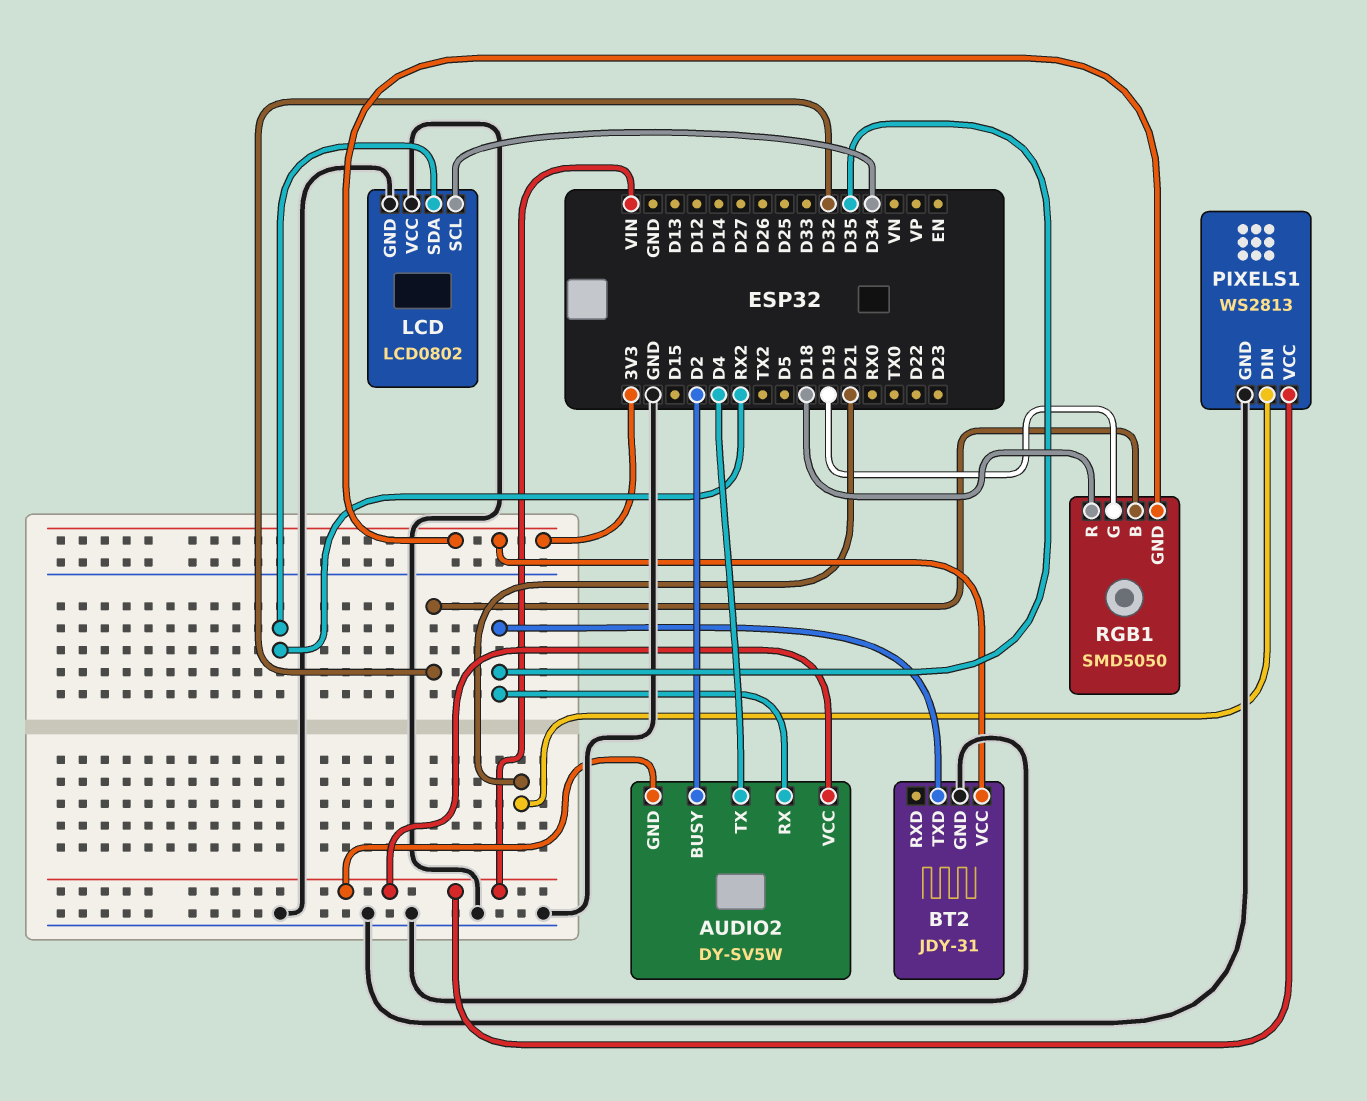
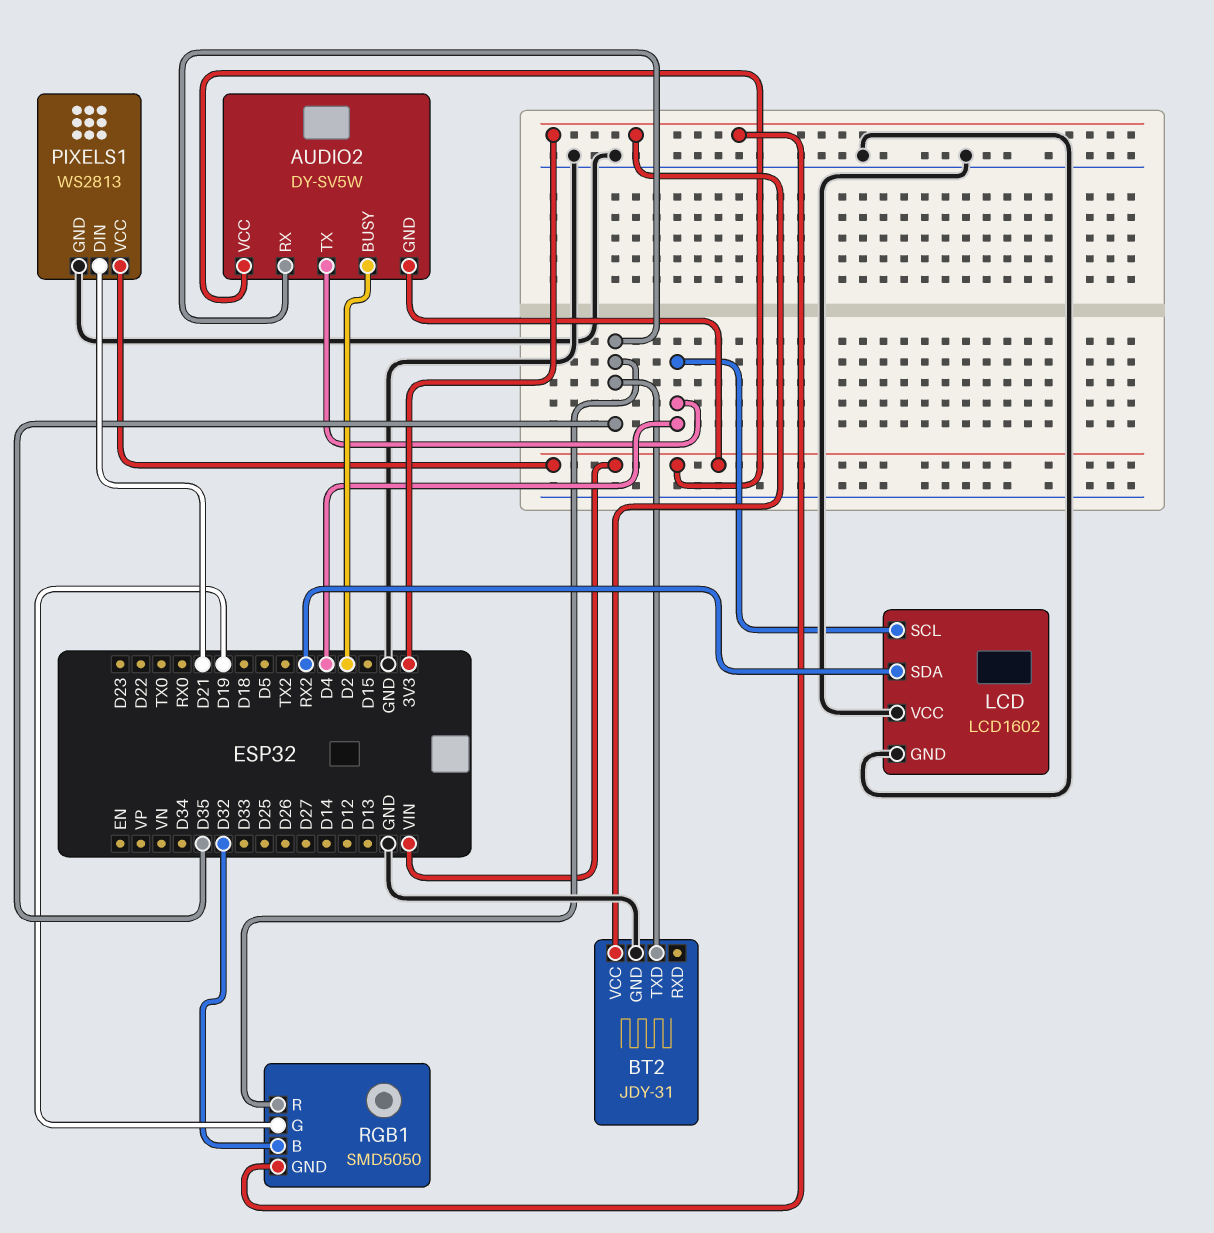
LCD: LCD0802 -> LCD1602
LCD pin SCL: D34 -> D4
RGB1 pin R: D18 -> D35

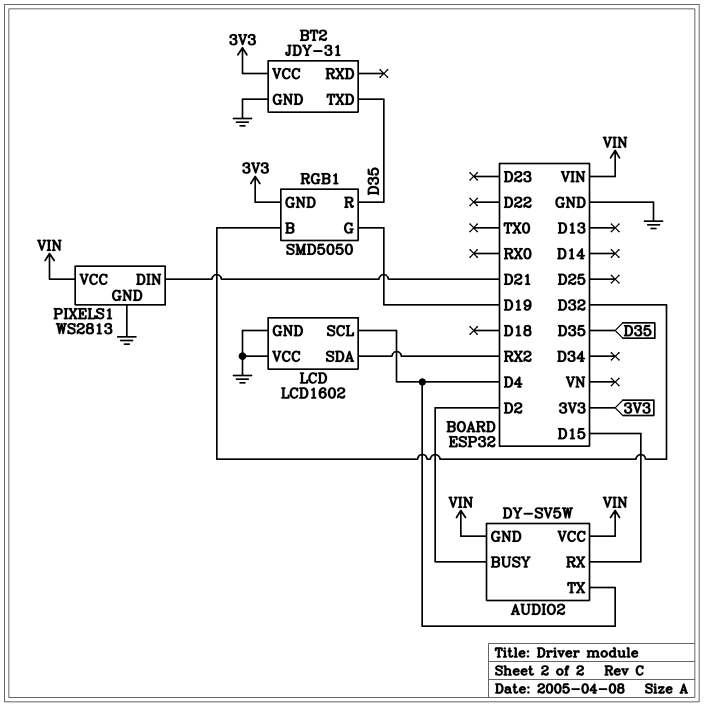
AUDIO2 pin RX: D35 -> D15

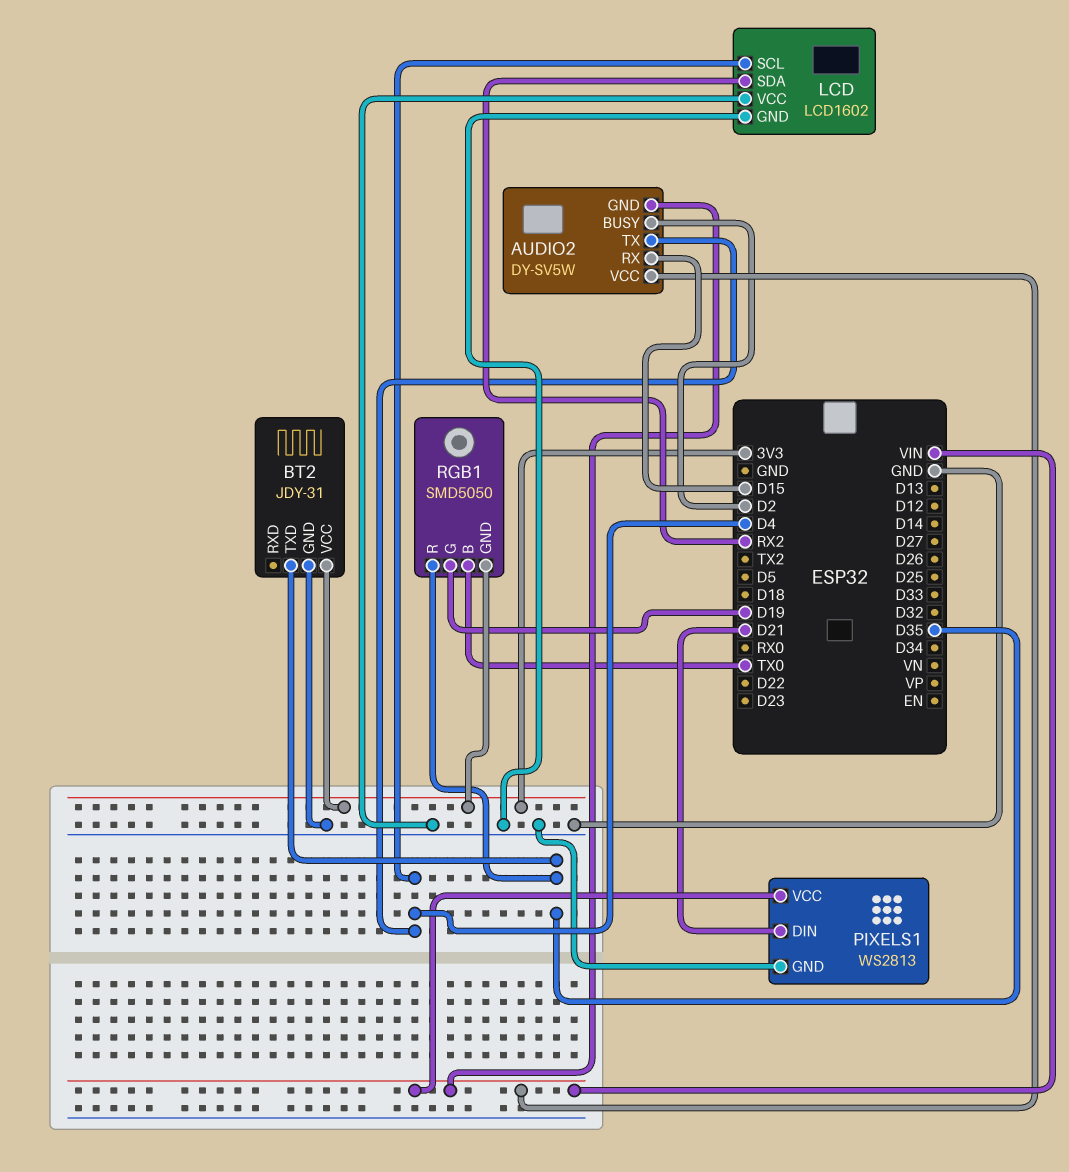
RGB1 pin B: D32 -> TX0

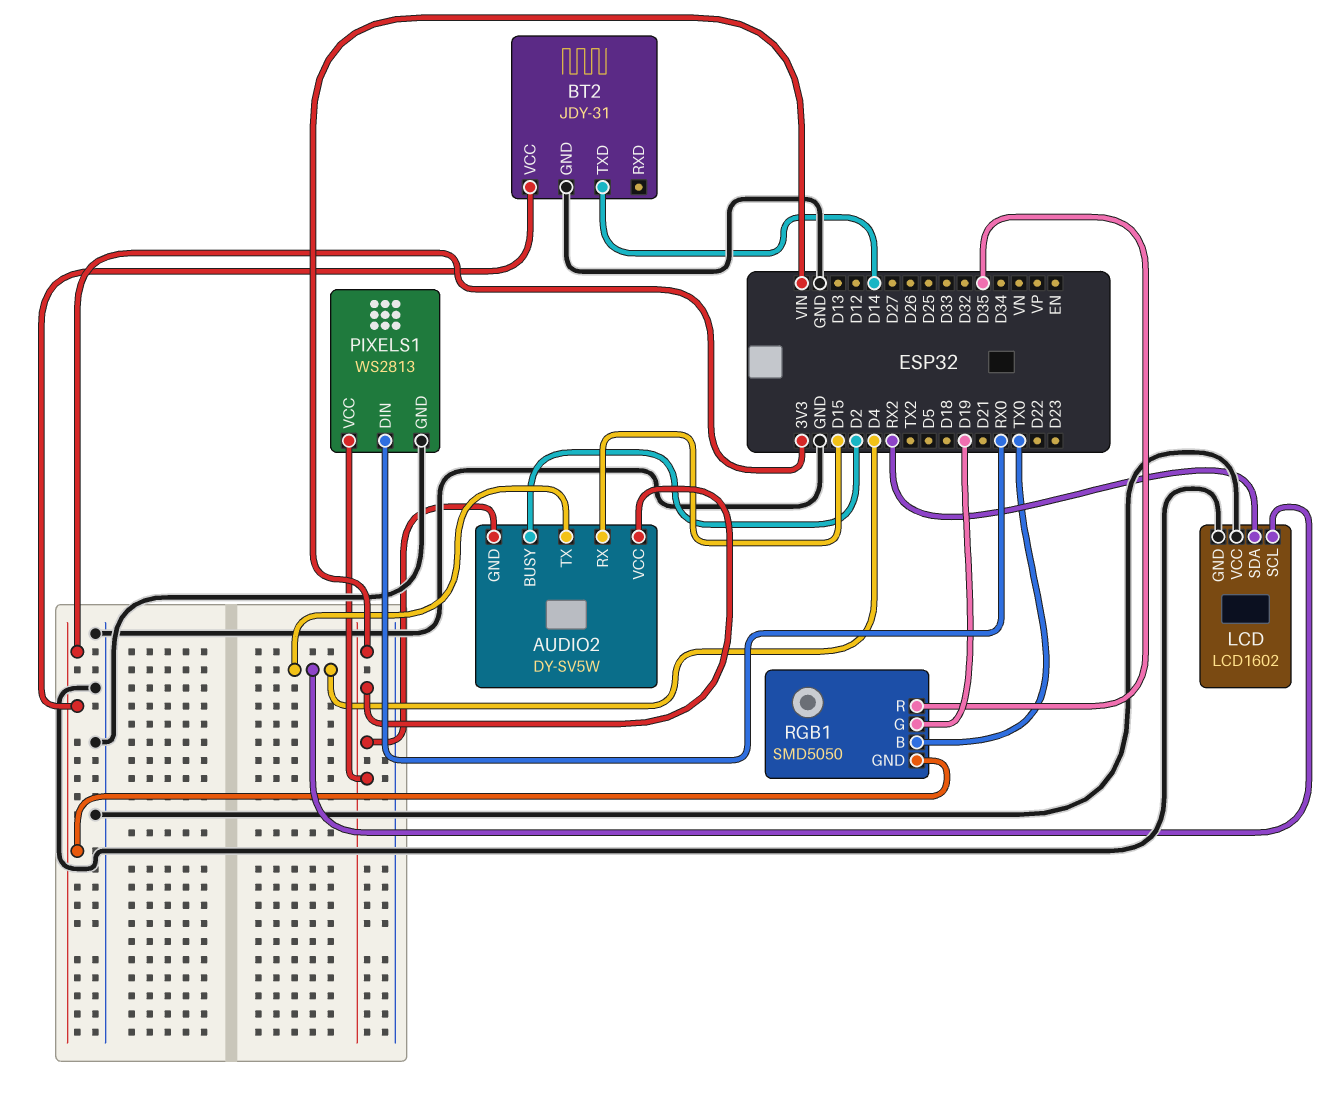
BT2 pin TXD: D35 -> D14
PIXELS1 pin DIN: D21 -> RX0

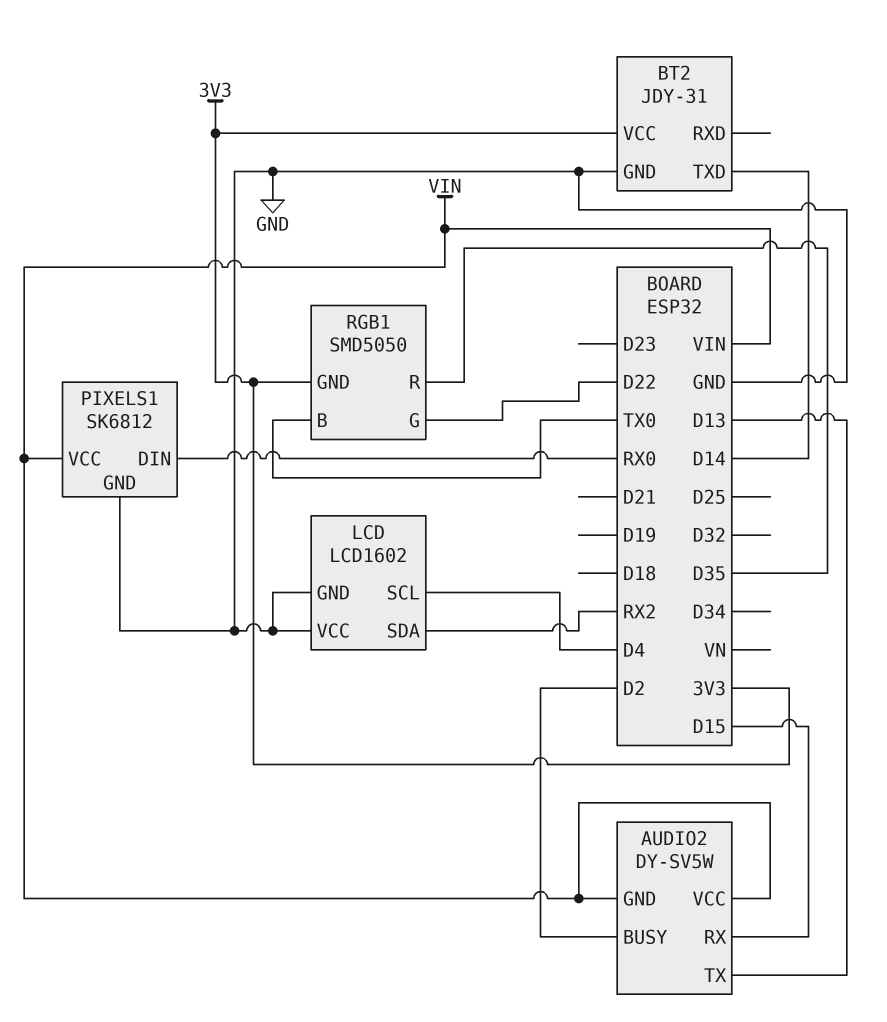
AUDIO2 pin TX: D4 -> D13
PIXELS1: WS2813 -> SK6812
RGB1 pin G: D19 -> D22

